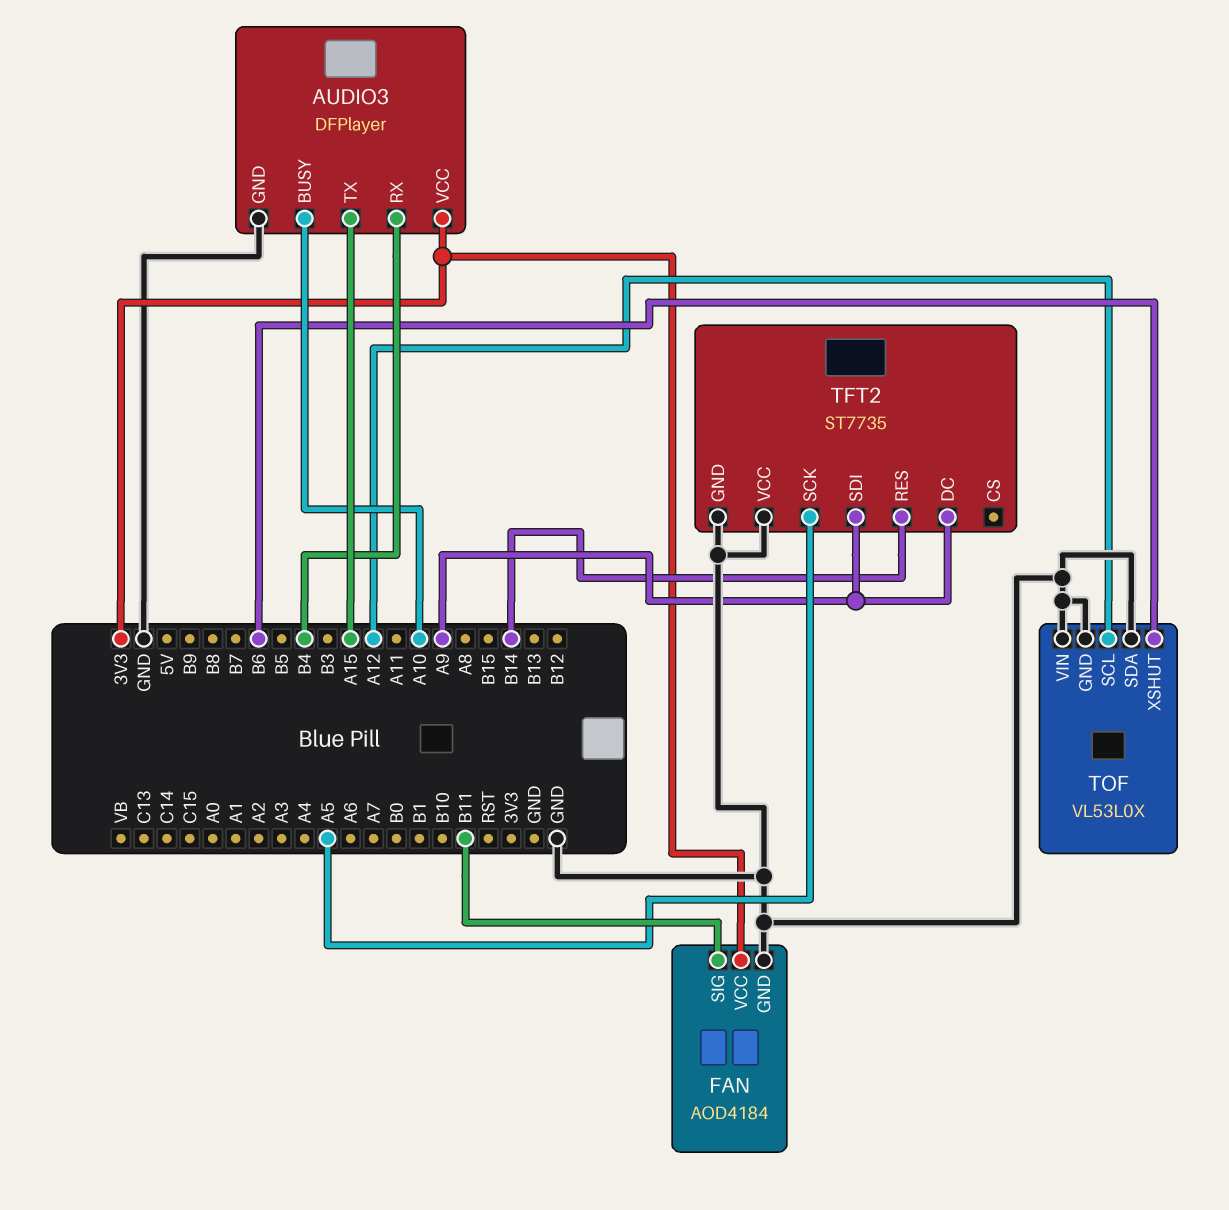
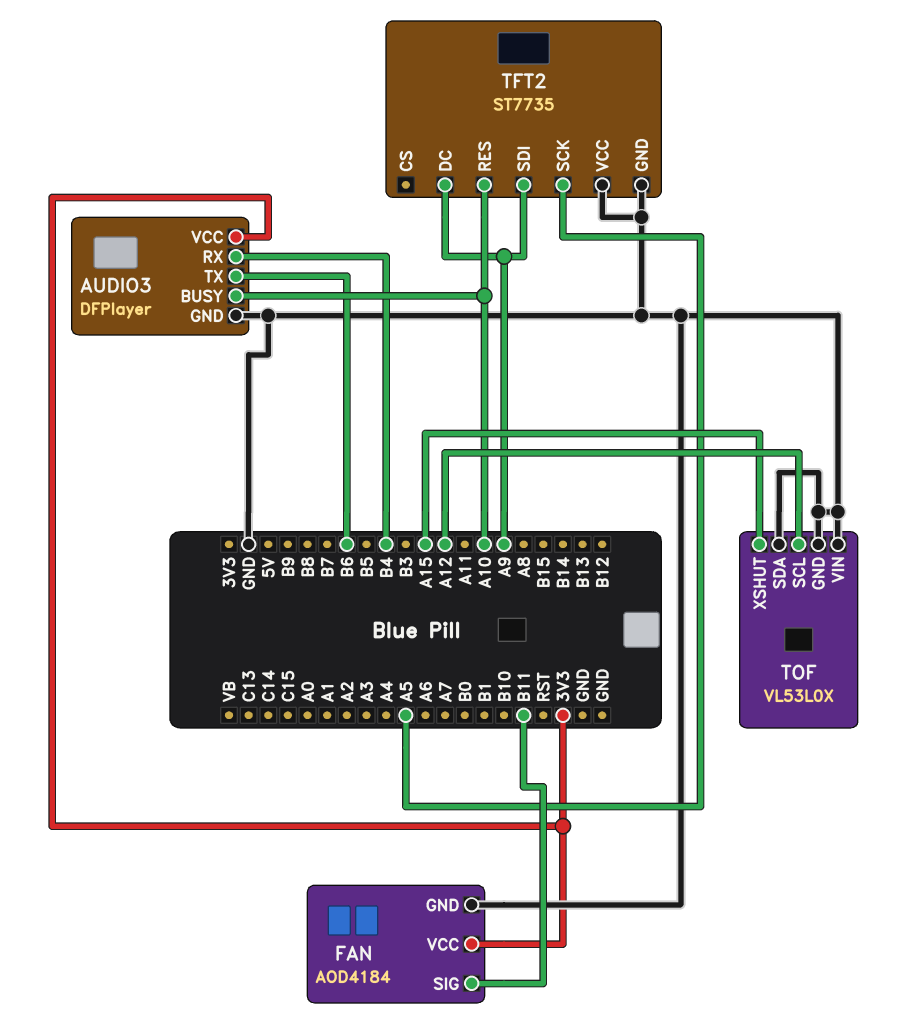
AUDIO3 pin TX: A15 -> B6
TFT2 pin RES: B14 -> A10
TOF pin XSHUT: B6 -> A15

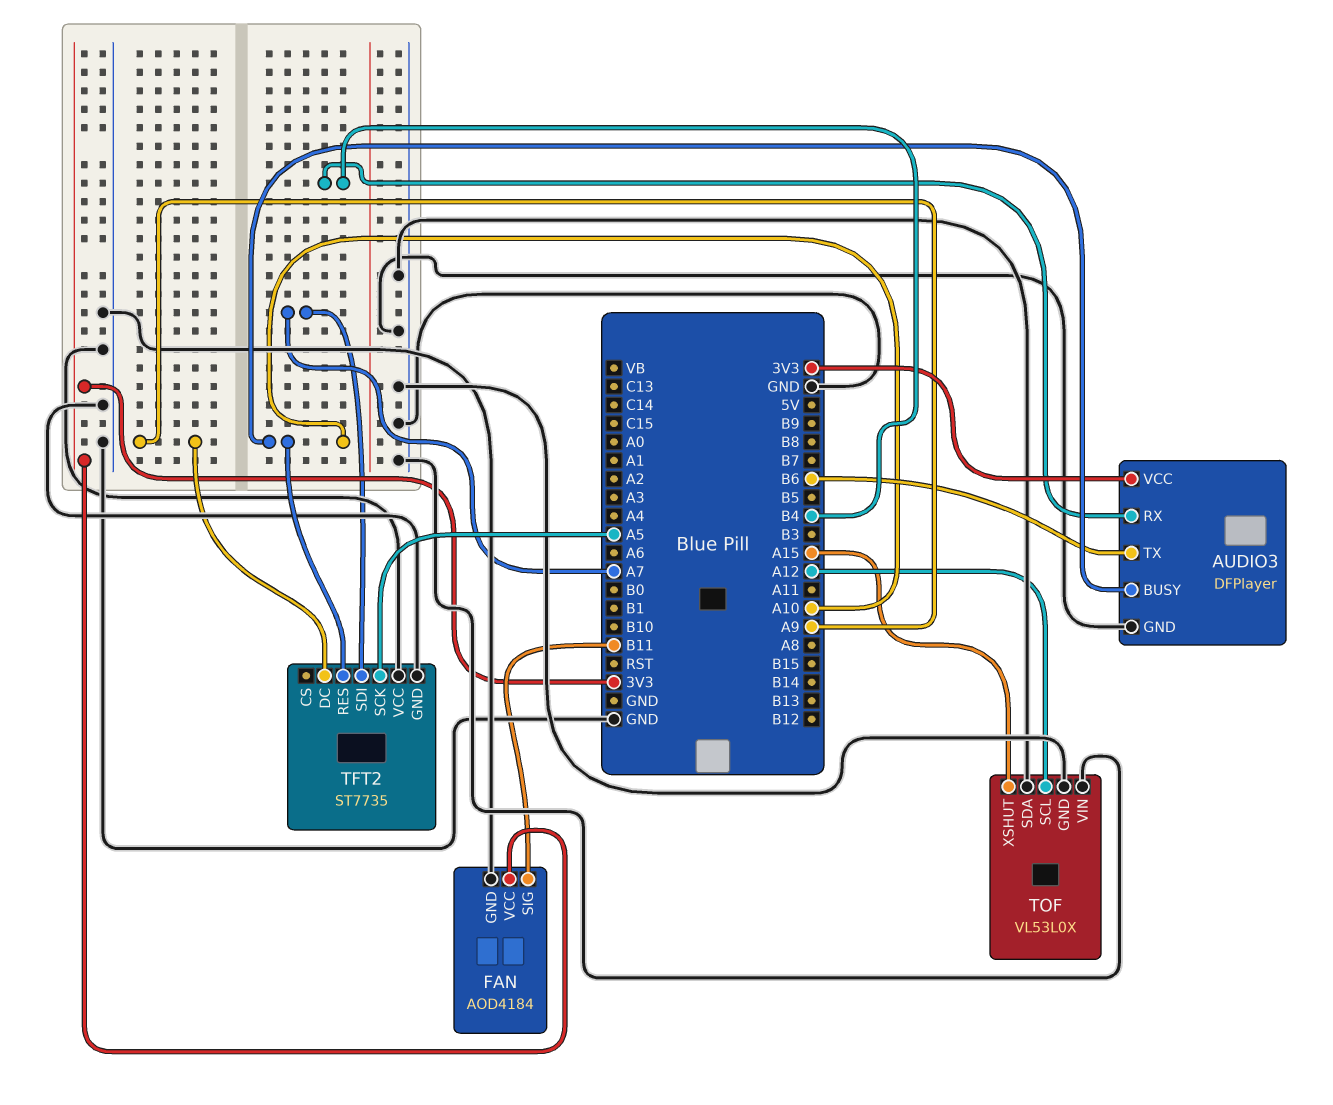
TFT2 pin SDI: A9 -> A7

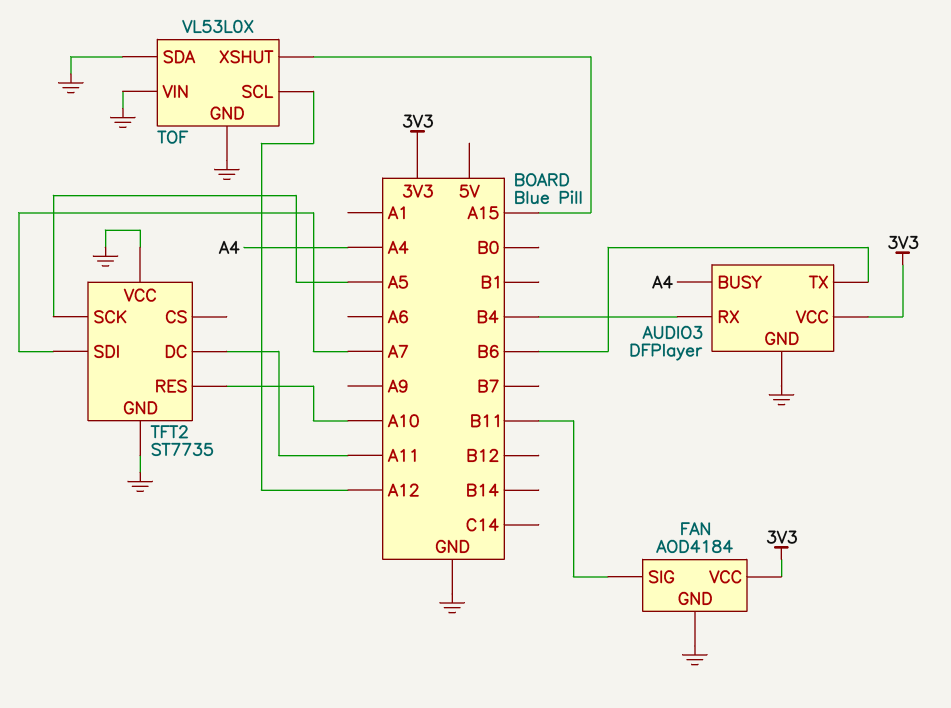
AUDIO3 pin BUSY: A10 -> A4
TFT2 pin DC: A9 -> A11

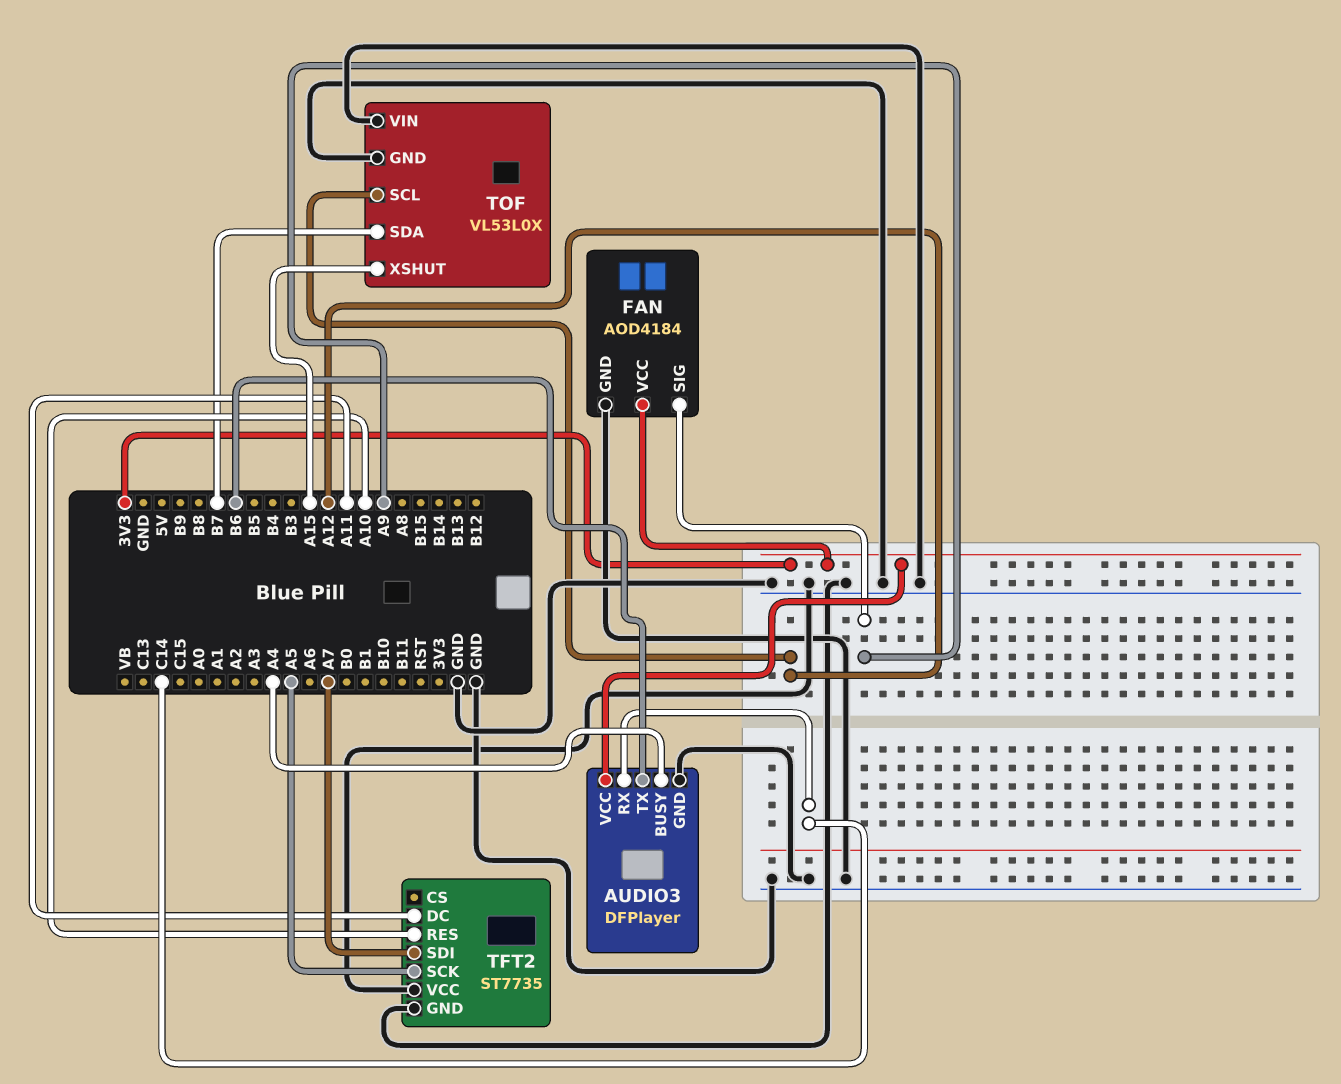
AUDIO3 pin RX: B4 -> C14
FAN pin SIG: B11 -> A9
TOF pin SDA: GND -> B7

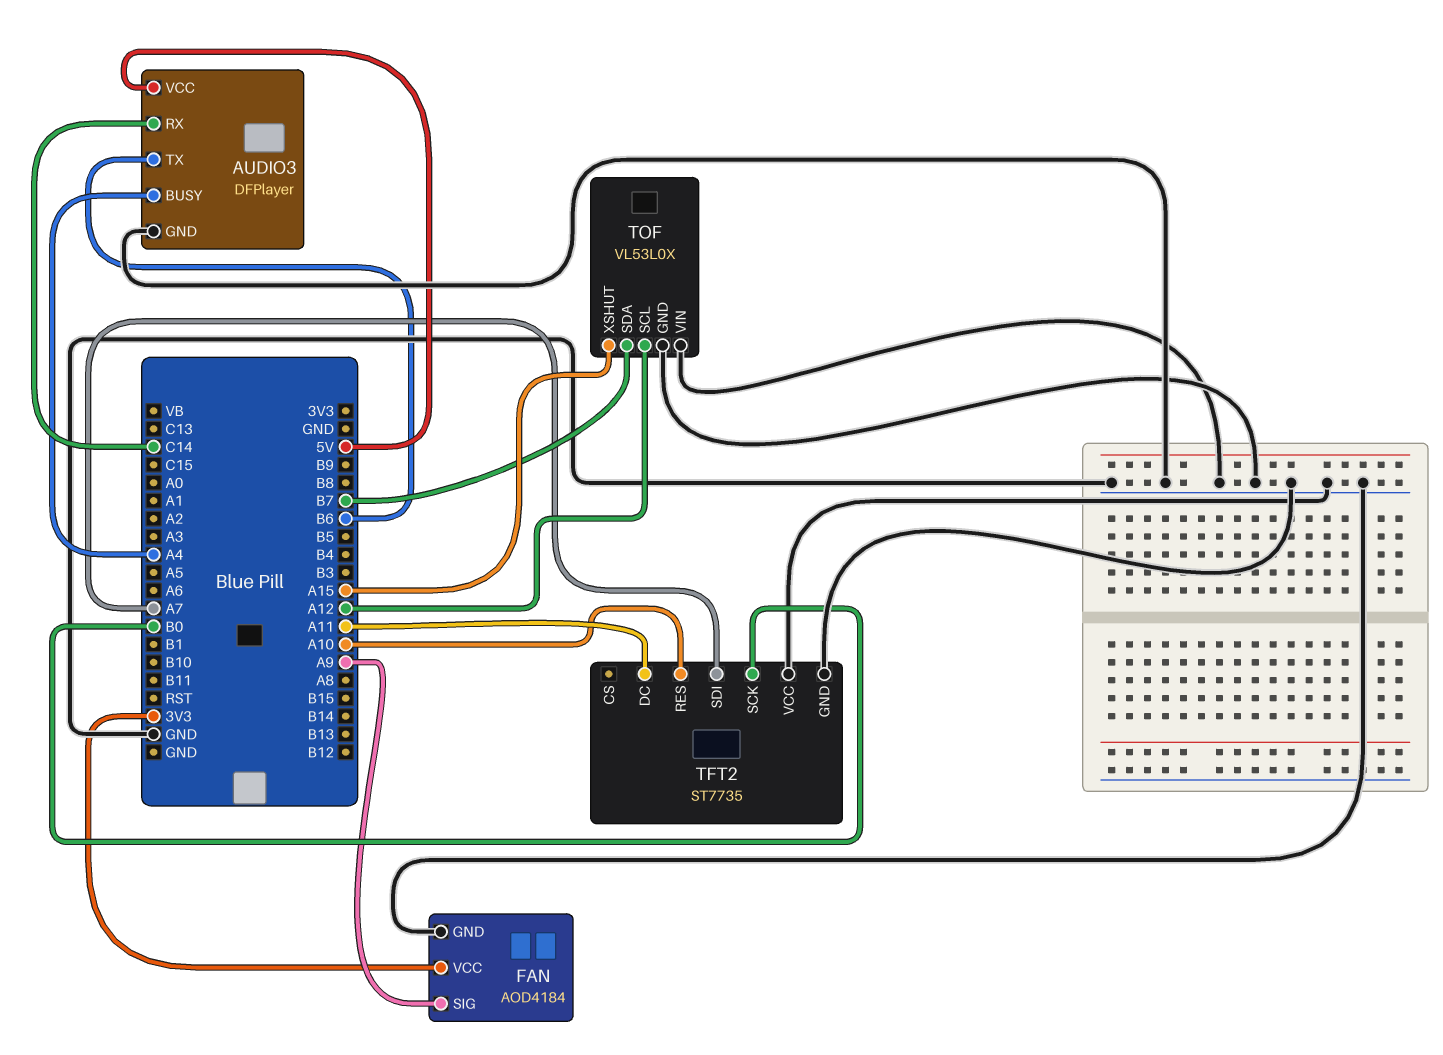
AUDIO3 pin VCC: 3V3 -> 5V
TFT2 pin SCK: A5 -> B0

